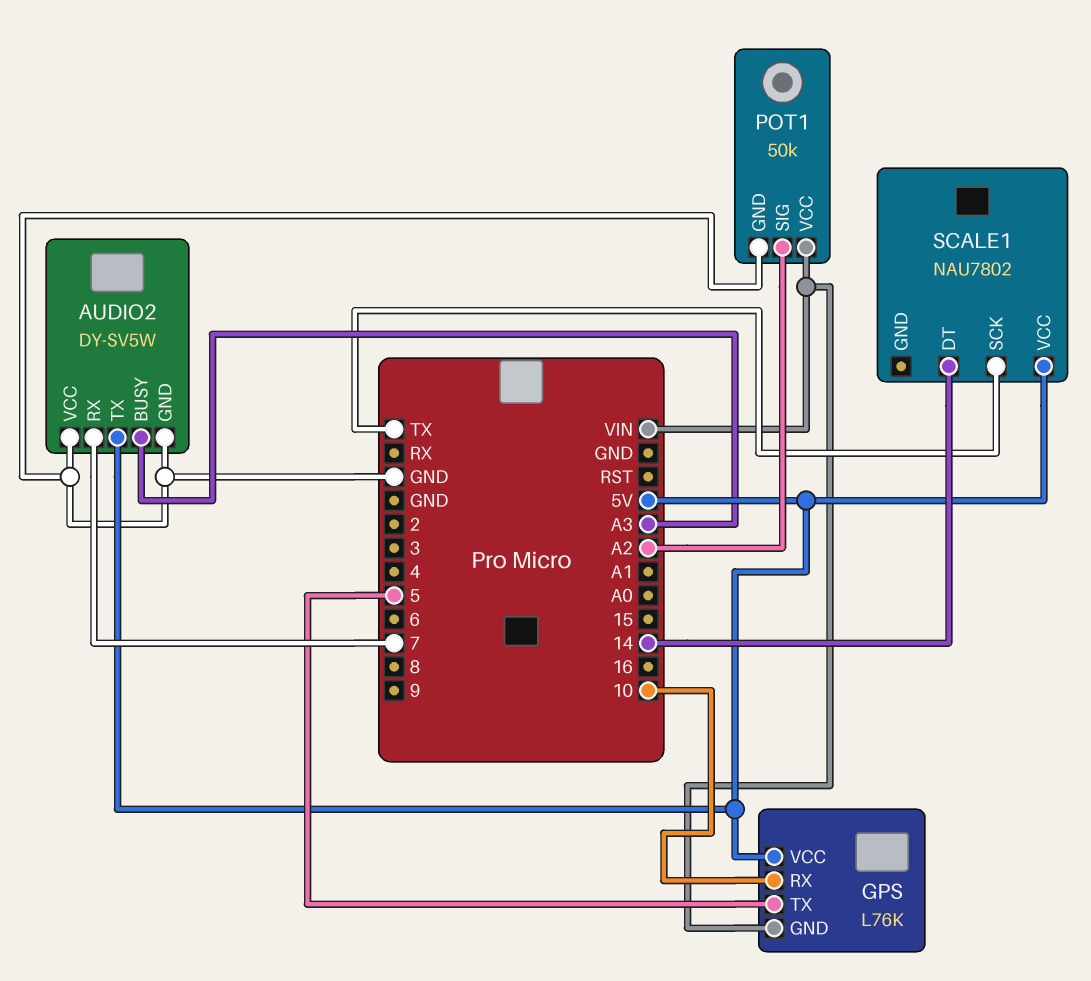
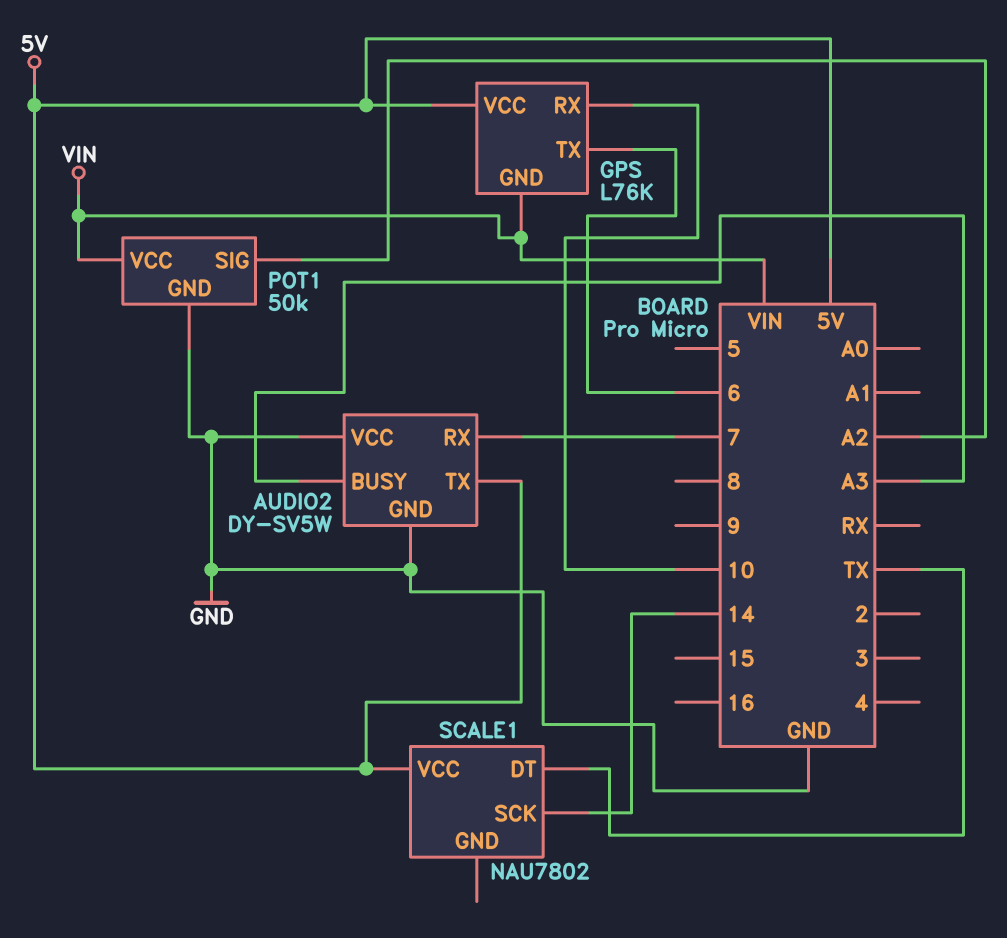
GPS pin TX: 5 -> 6
SCALE1 pin DT: 14 -> TX
SCALE1 pin SCK: TX -> 14

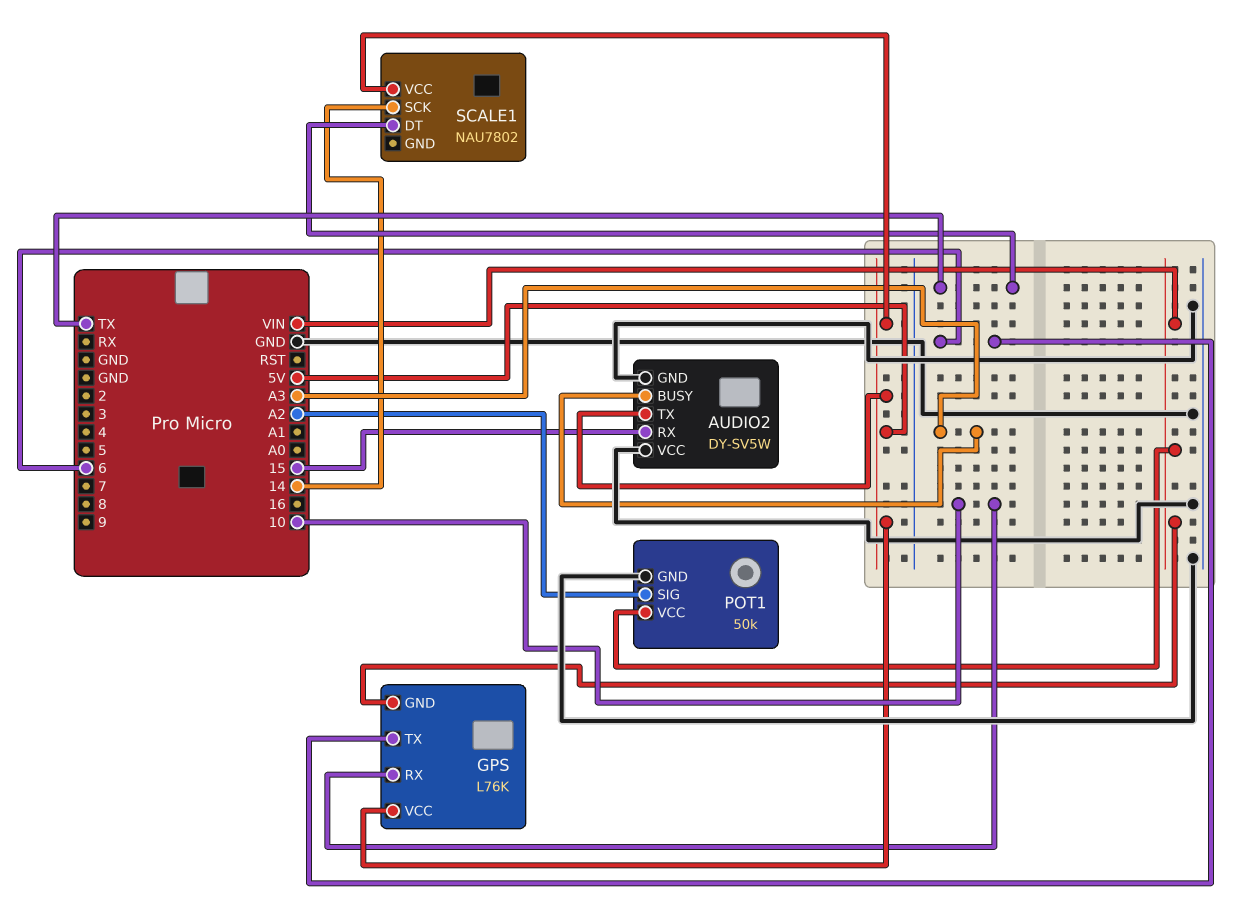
AUDIO2 pin RX: 7 -> 15

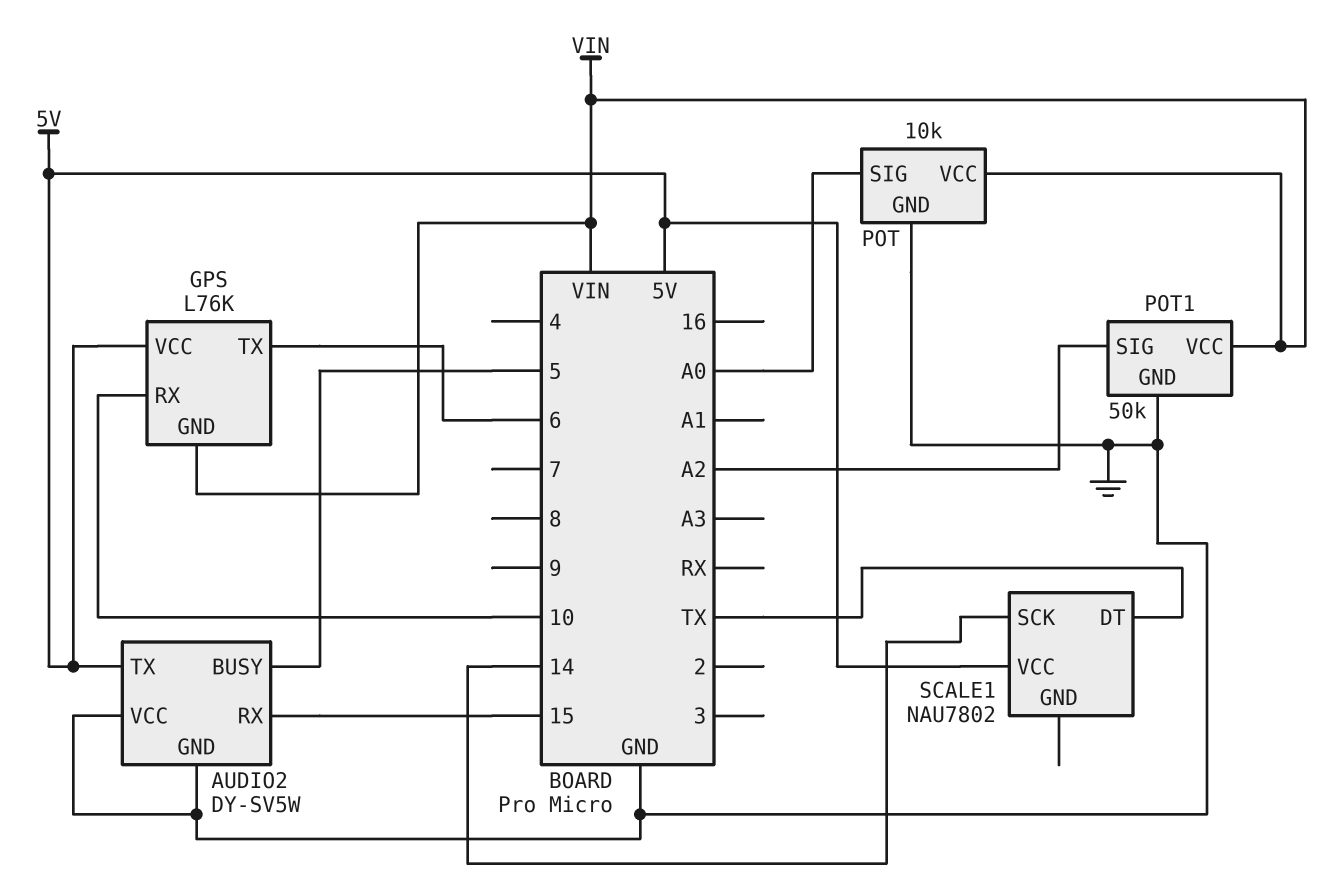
AUDIO2 pin BUSY: A3 -> 5
POT: none -> 10k
POT pin GND: none -> GND
POT pin SIG: none -> A0
POT pin VCC: none -> VIN

